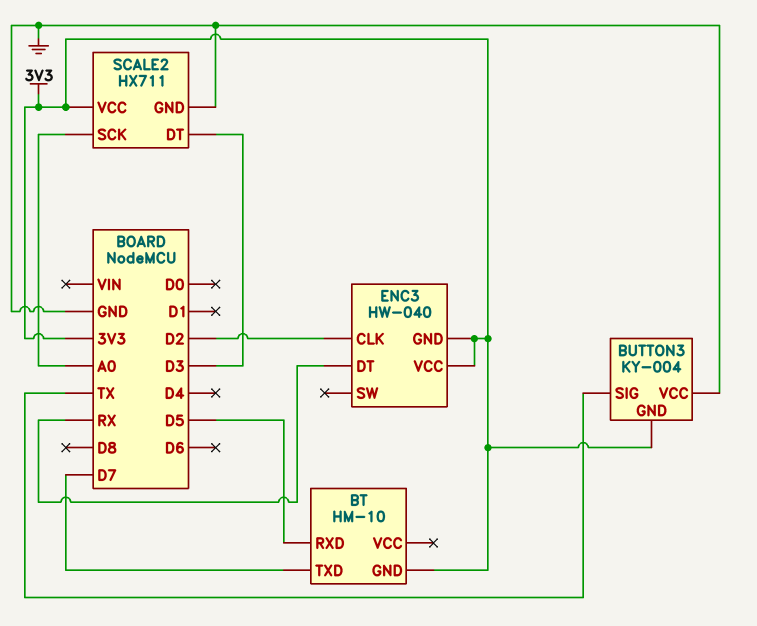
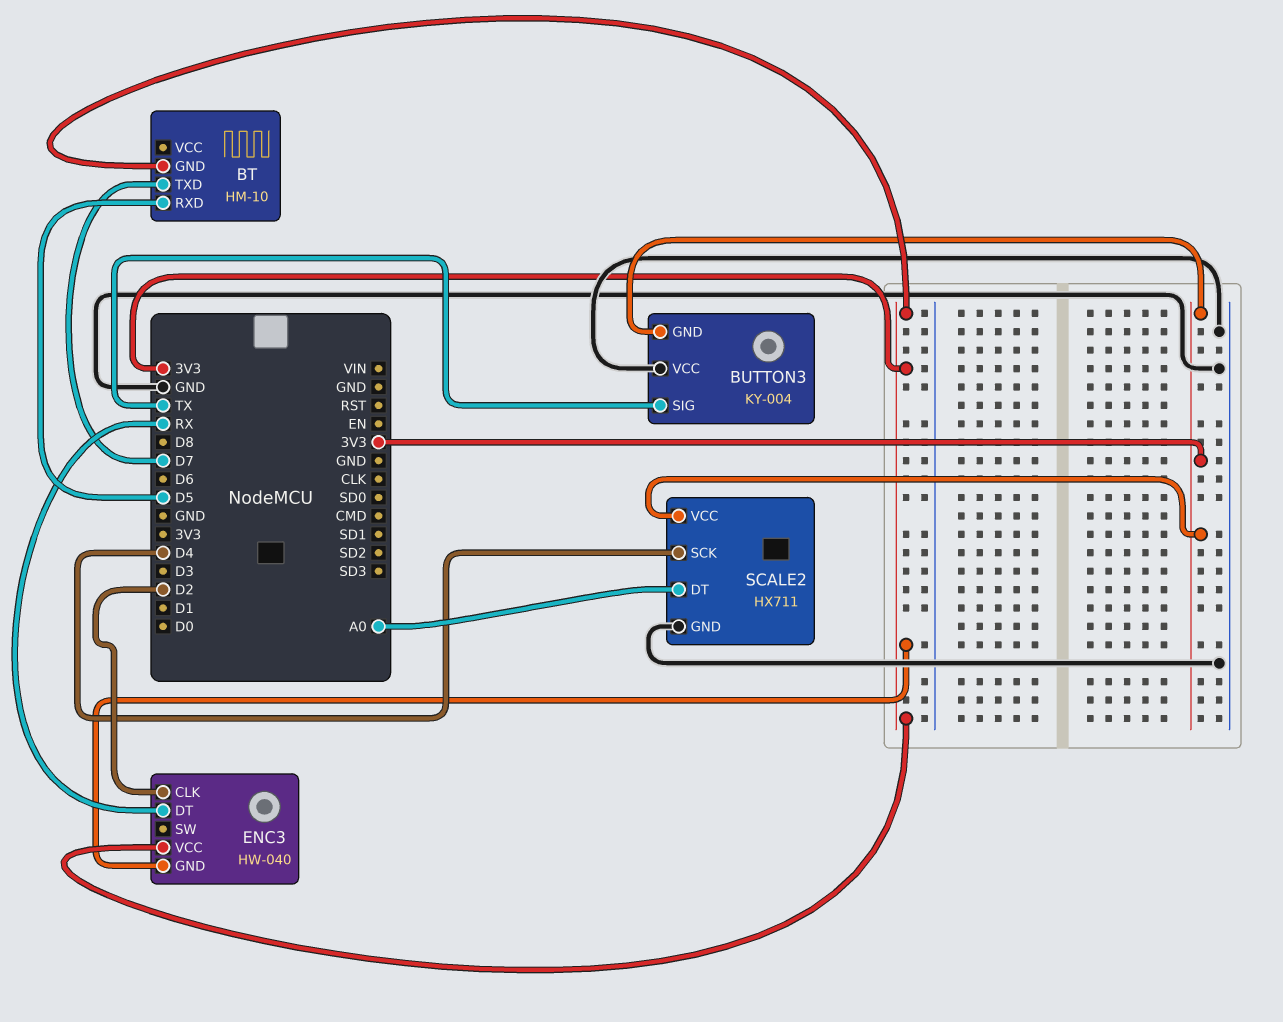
SCALE2 pin DT: D3 -> A0
SCALE2 pin SCK: A0 -> D4

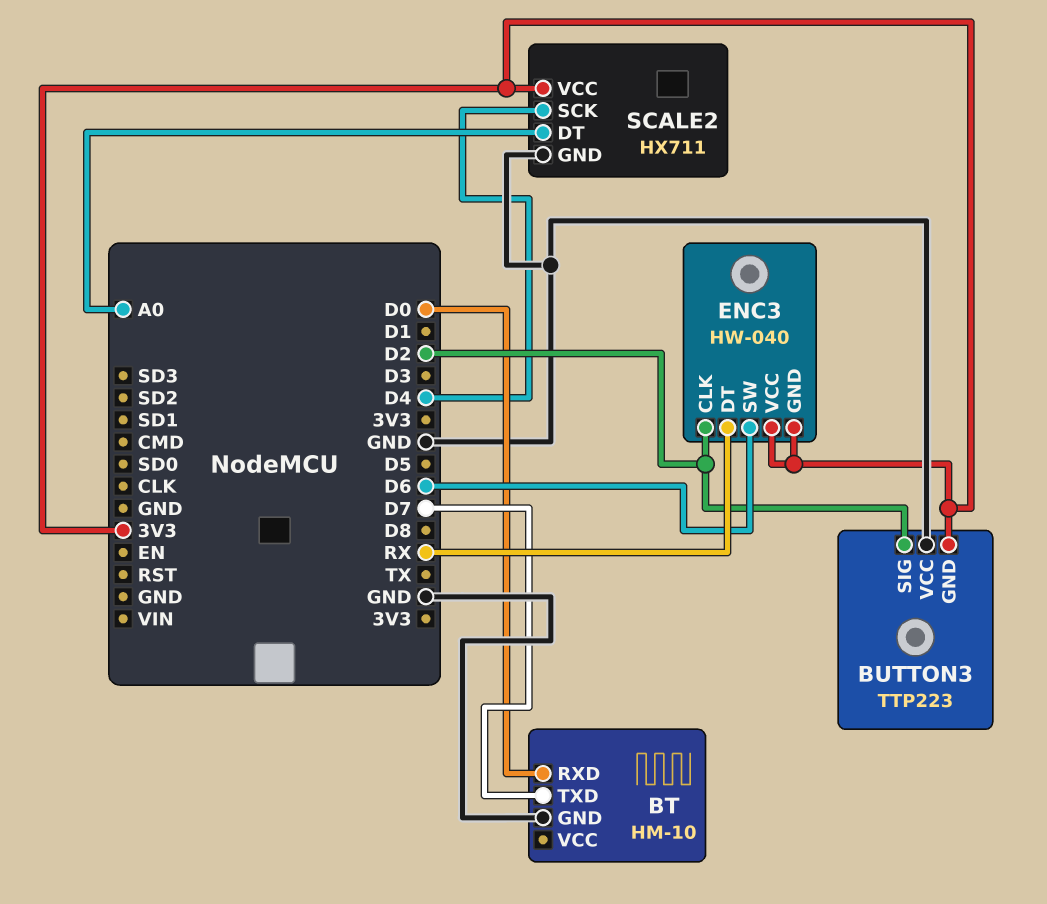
BT pin GND: 3V3 -> GND
BT pin RXD: D5 -> D0
BUTTON3: KY-004 -> TTP223
BUTTON3 pin SIG: TX -> D2
ENC3 pin SW: none -> D6

